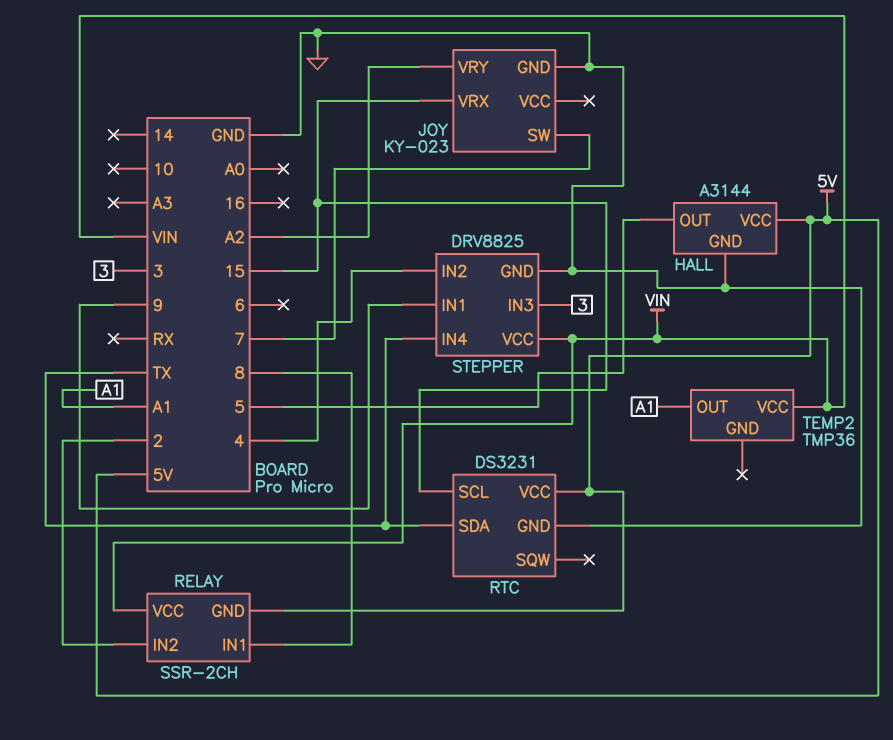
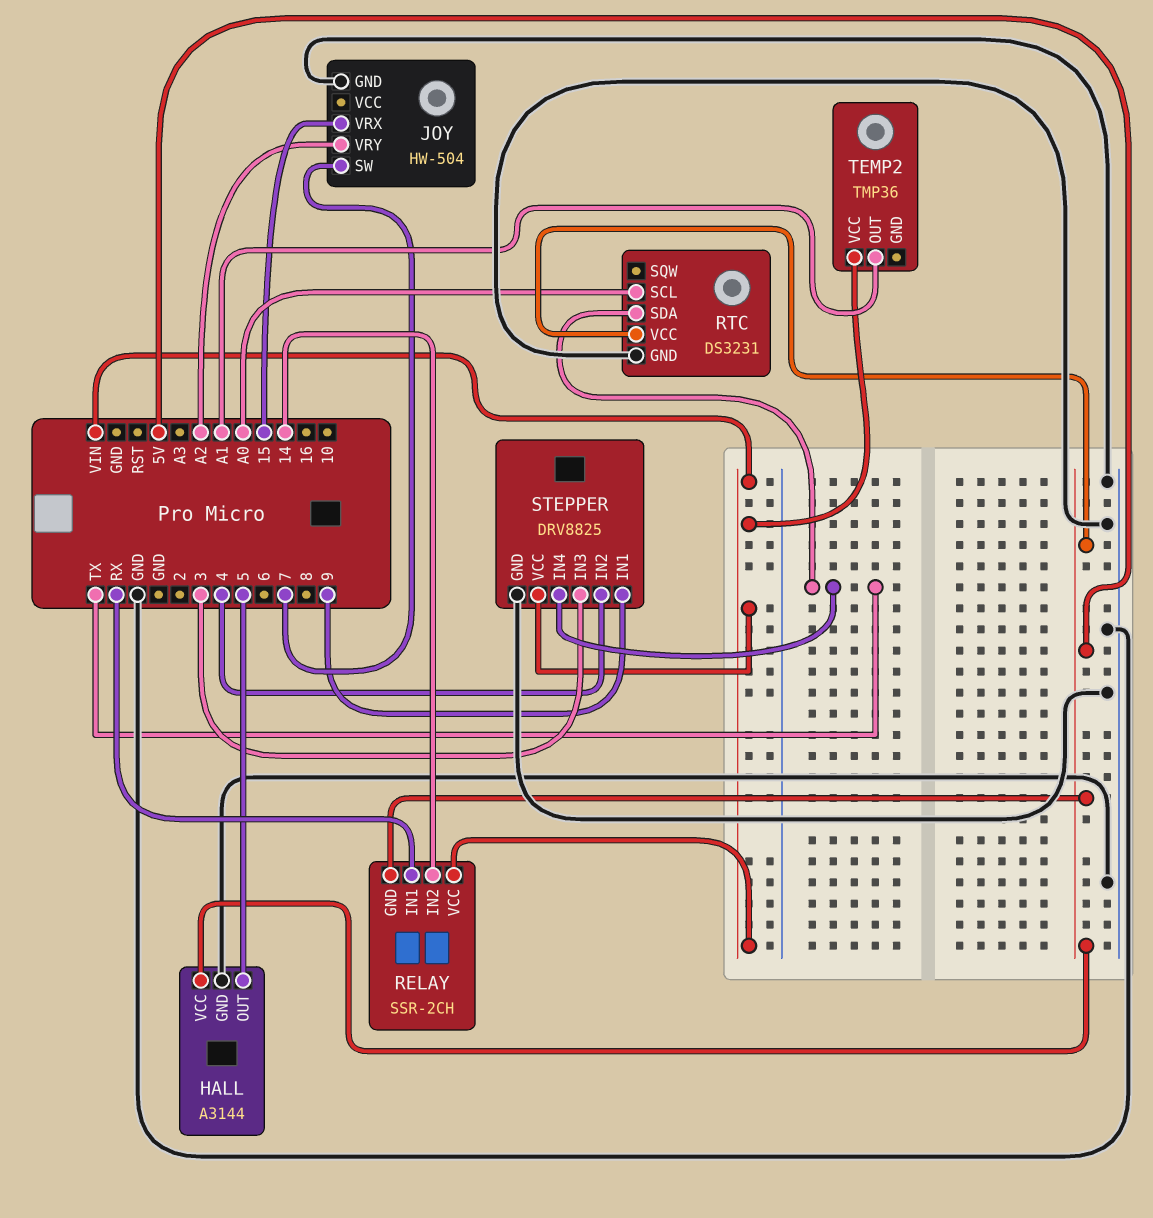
JOY: KY-023 -> HW-504
RELAY pin IN1: 8 -> RX
RELAY pin IN2: 2 -> 14
RTC pin SCL: 15 -> A0

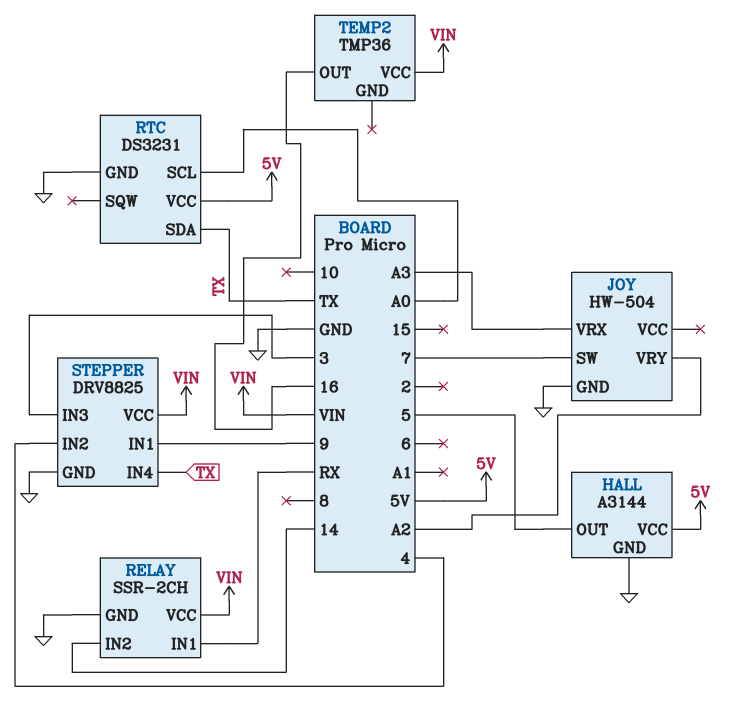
JOY pin VRX: 15 -> A3
RELAY pin GND: 5V -> GND
TEMP2 pin OUT: A1 -> 16

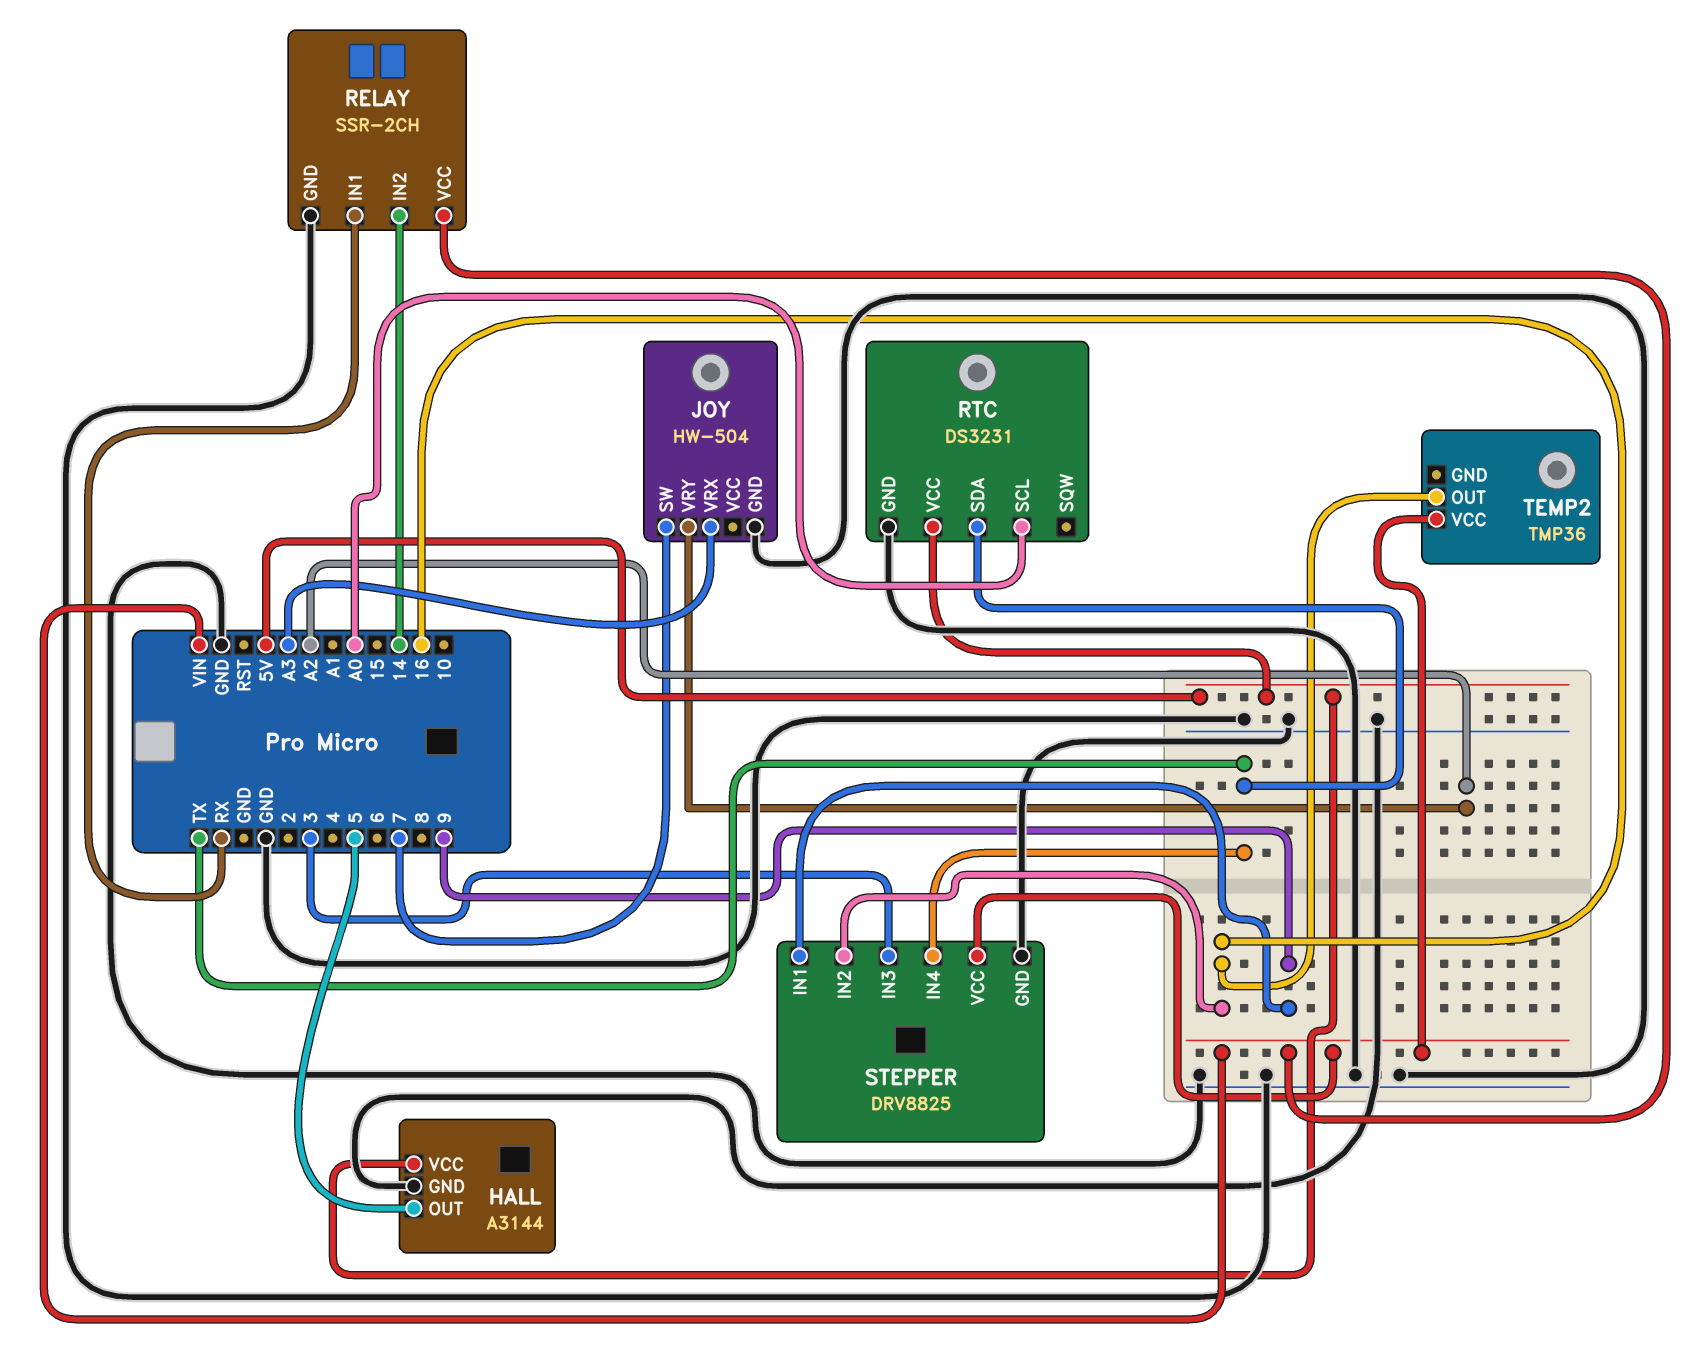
STEPPER pin IN2: 4 -> 16

